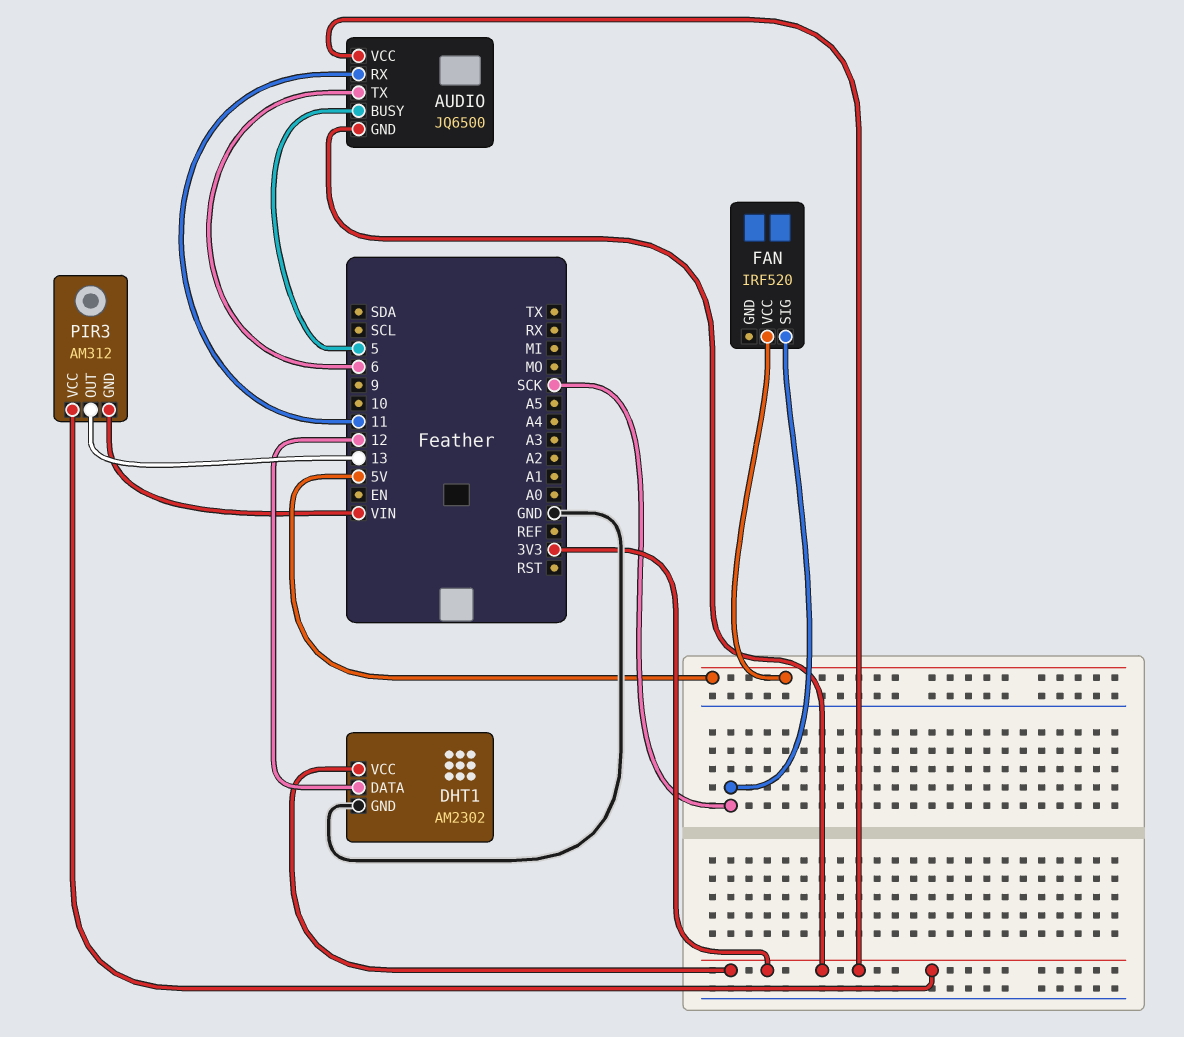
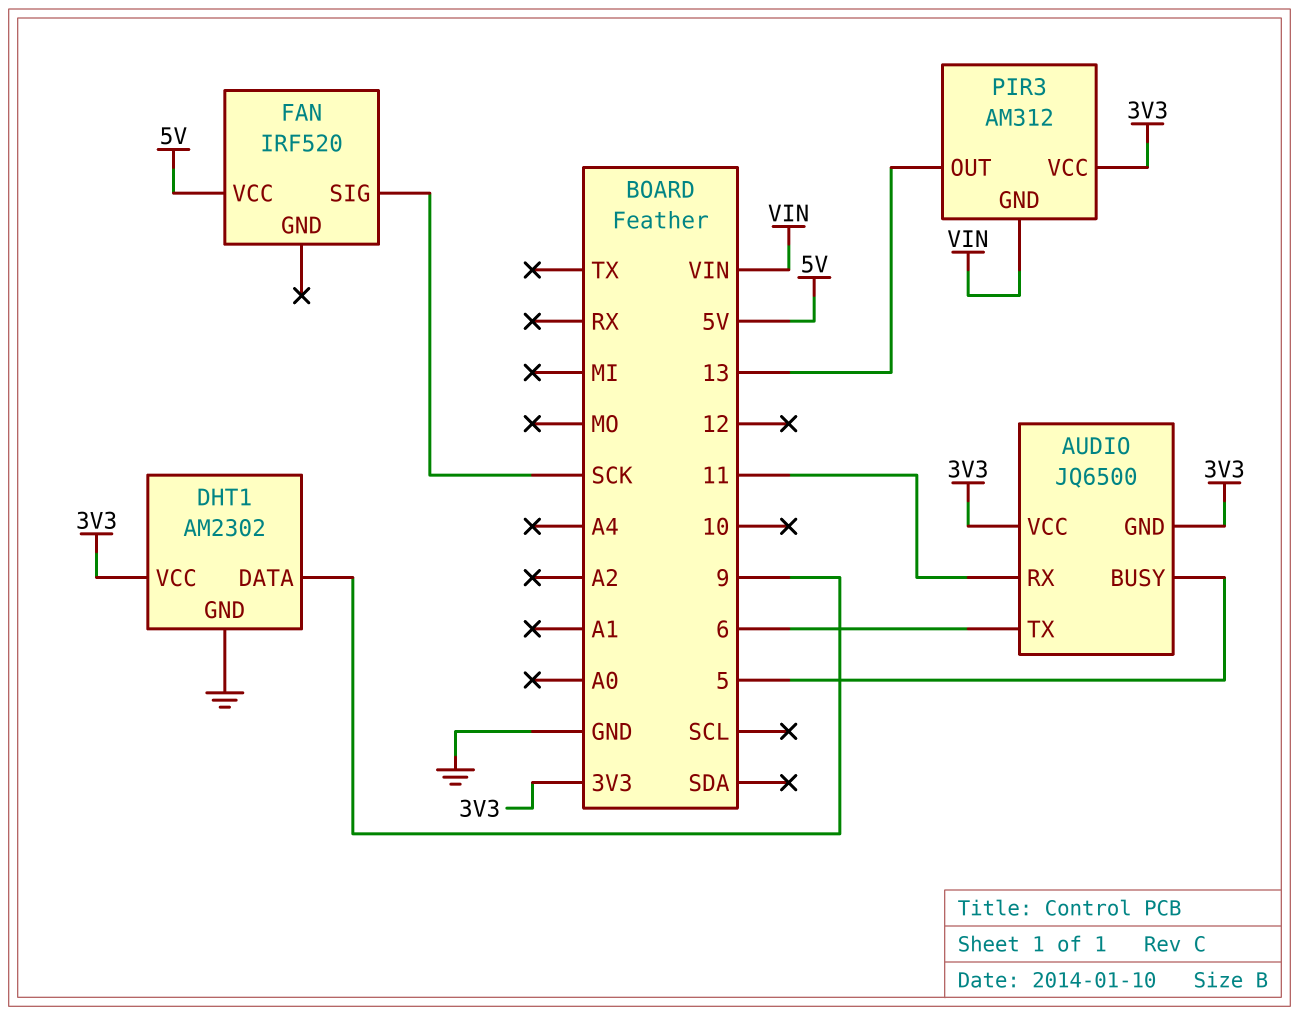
DHT1 pin DATA: 12 -> 9

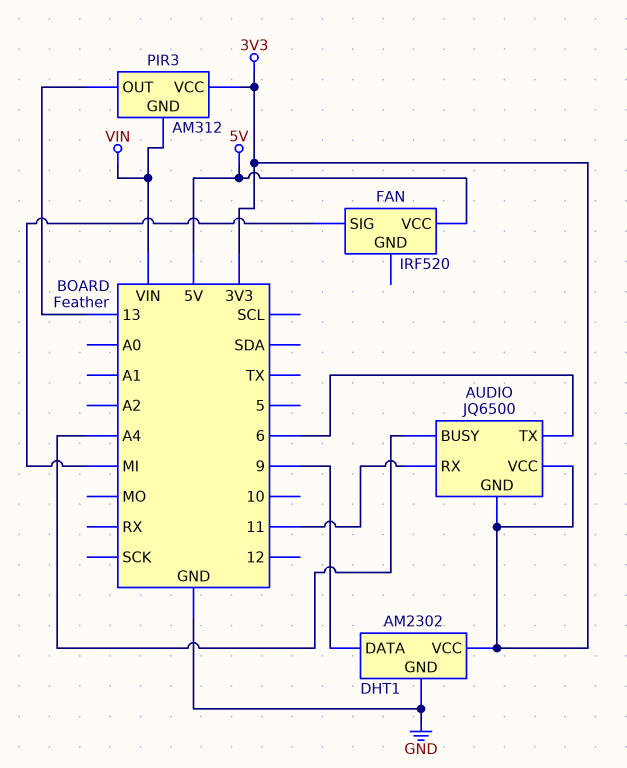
AUDIO pin BUSY: 5 -> A4
FAN pin SIG: SCK -> MI

